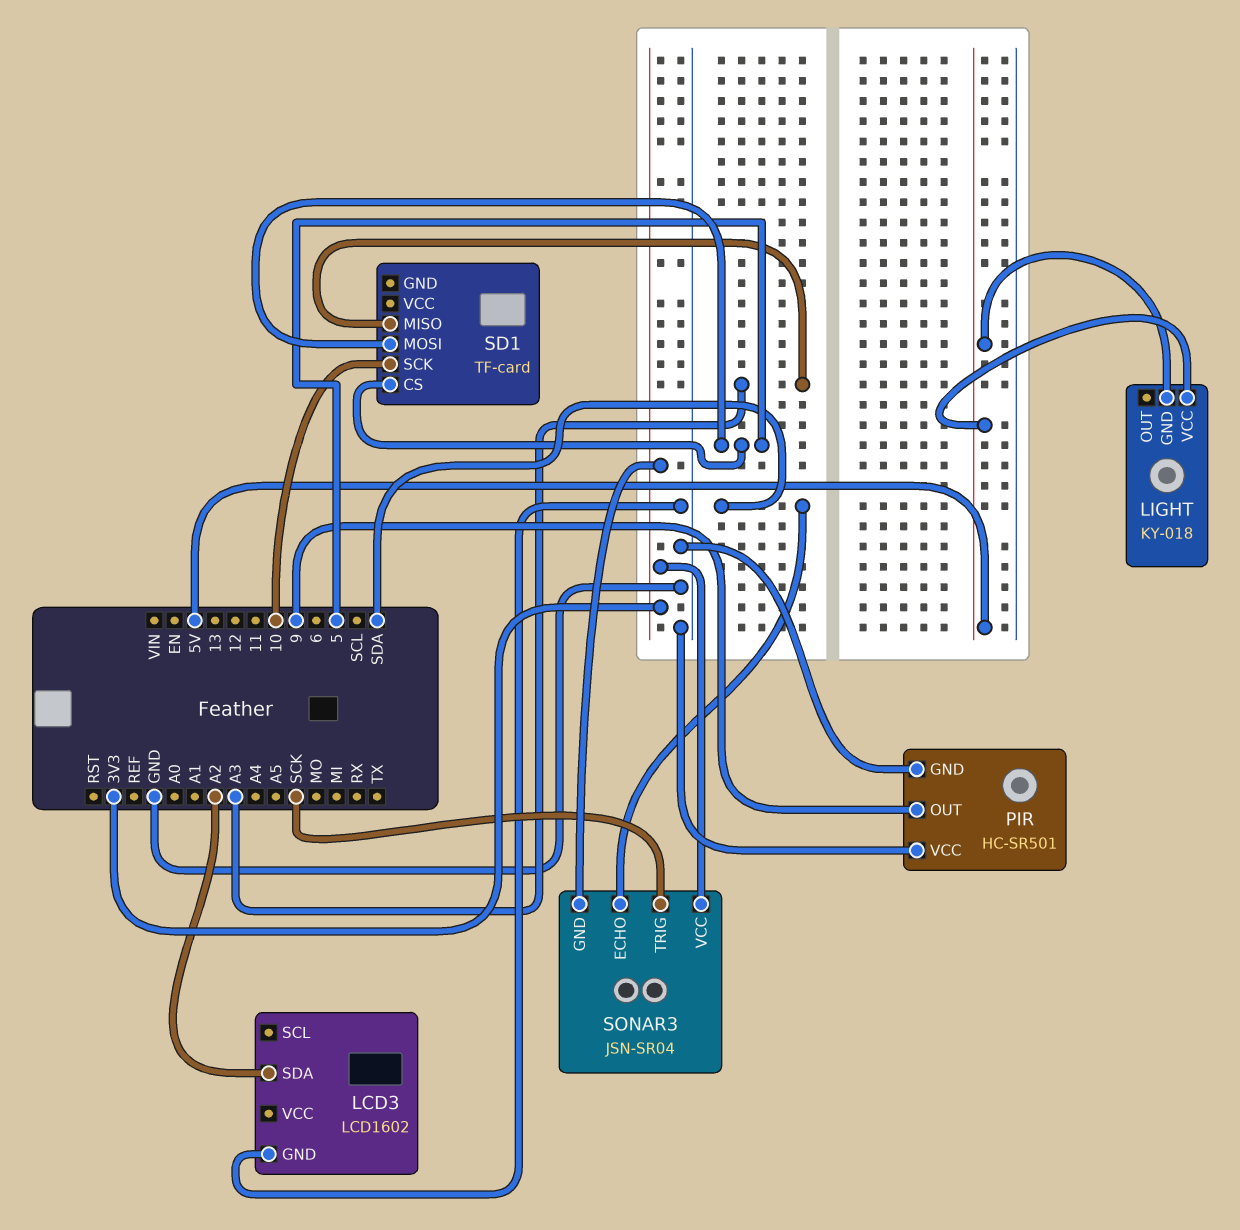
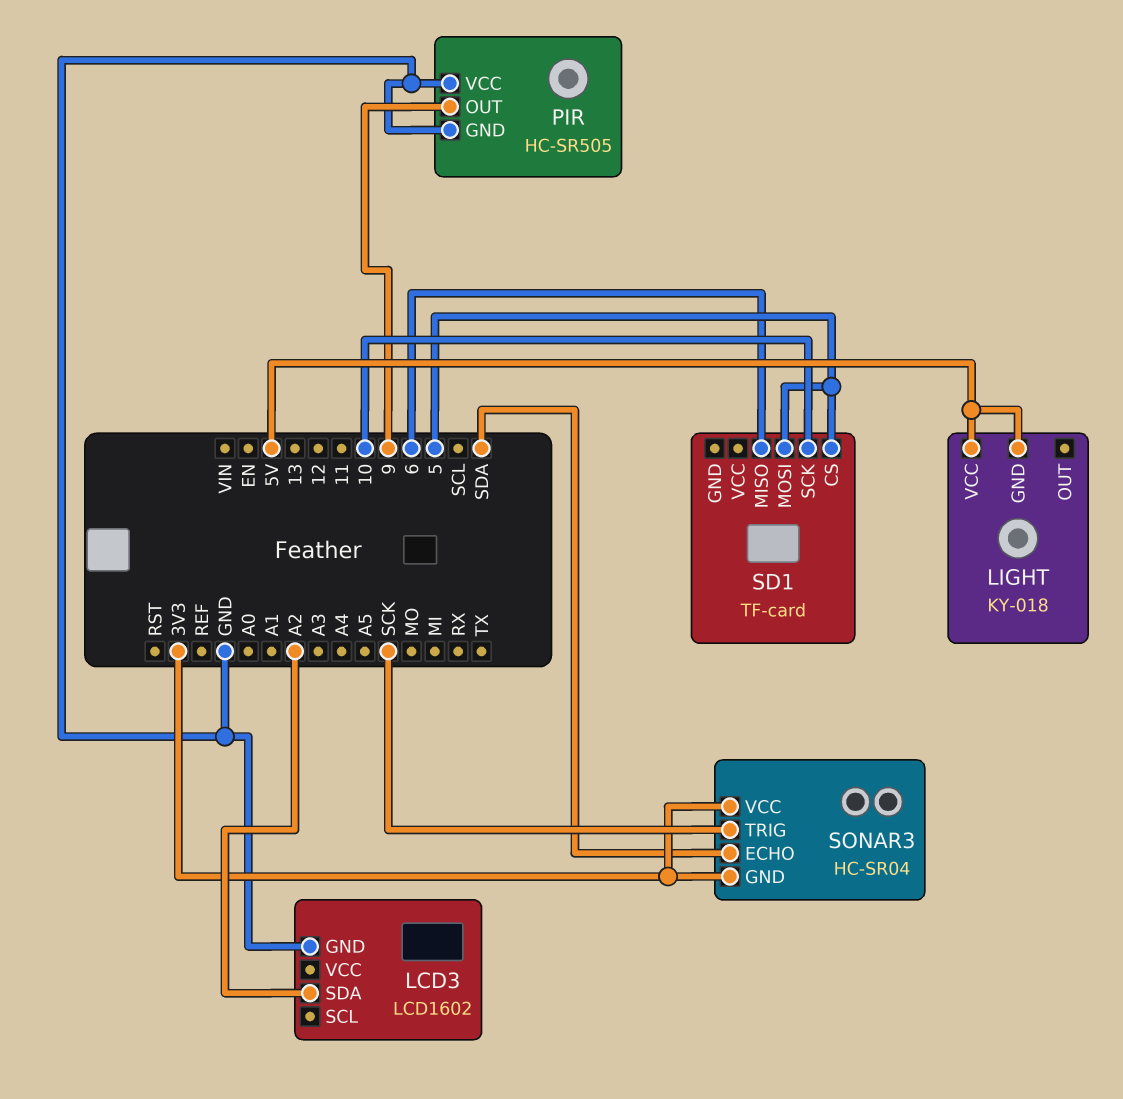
PIR: HC-SR501 -> HC-SR505
SD1 pin MISO: A3 -> 6
SONAR3: JSN-SR04 -> HC-SR04

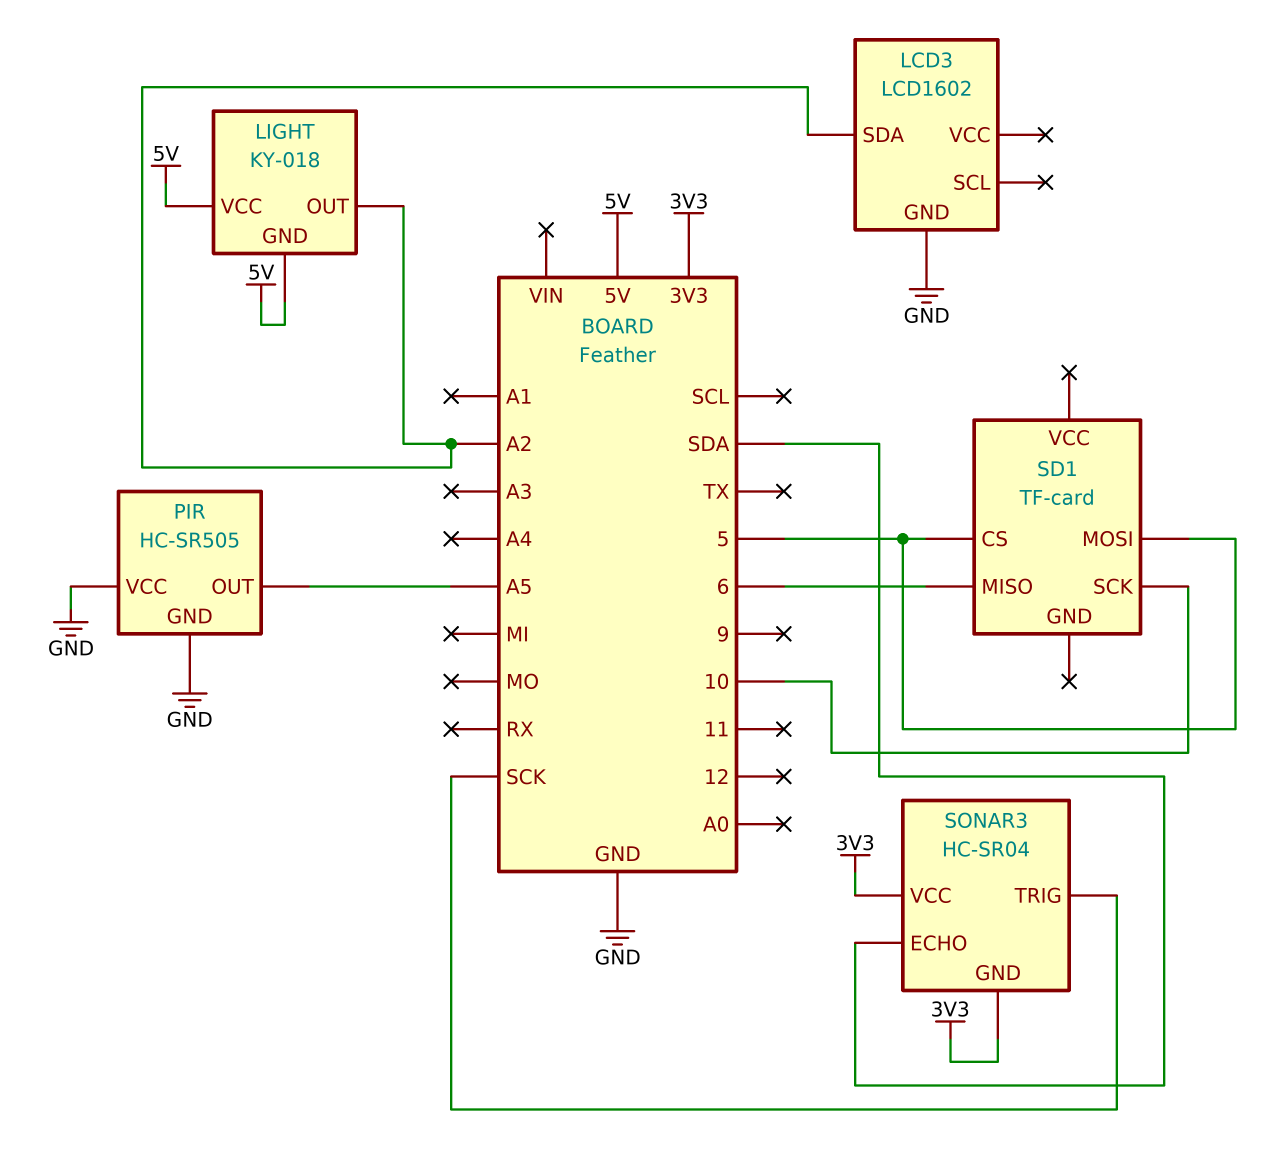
LIGHT pin OUT: none -> A2
PIR pin OUT: 9 -> A5

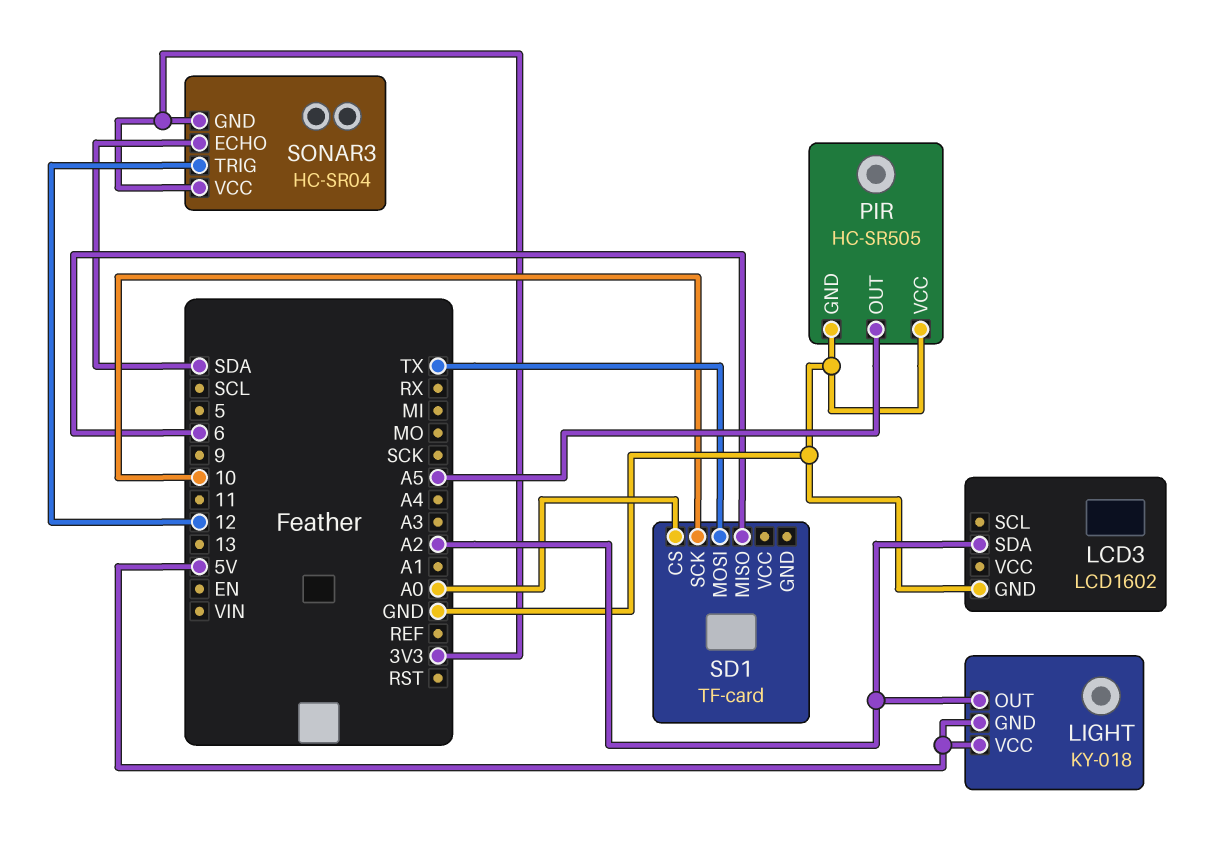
SD1 pin CS: 5 -> A0
SD1 pin MOSI: 5 -> TX
SONAR3 pin TRIG: SCK -> 12

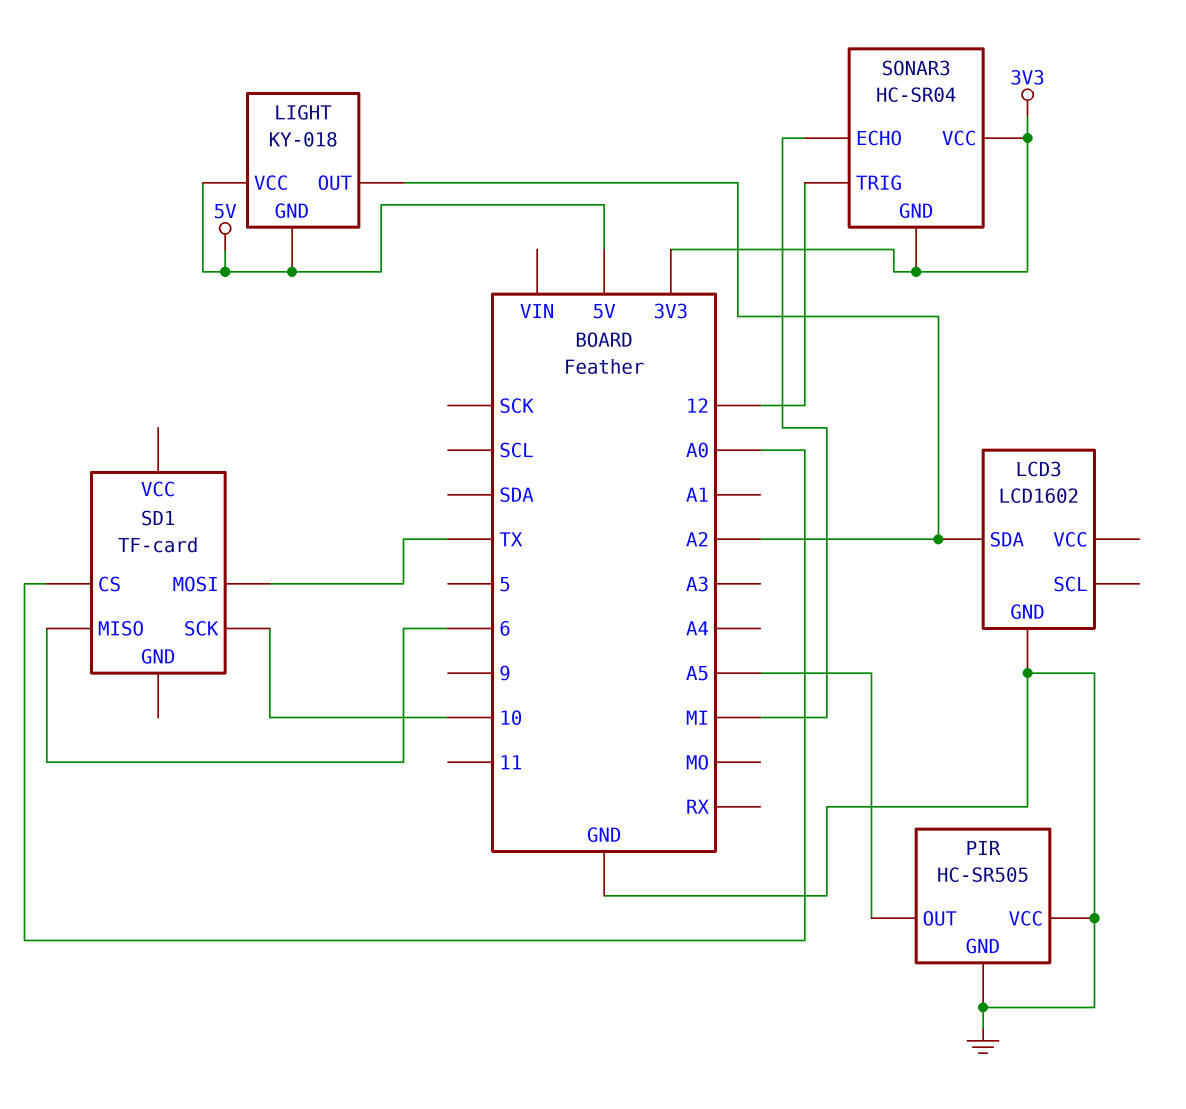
SONAR3 pin ECHO: SDA -> MI

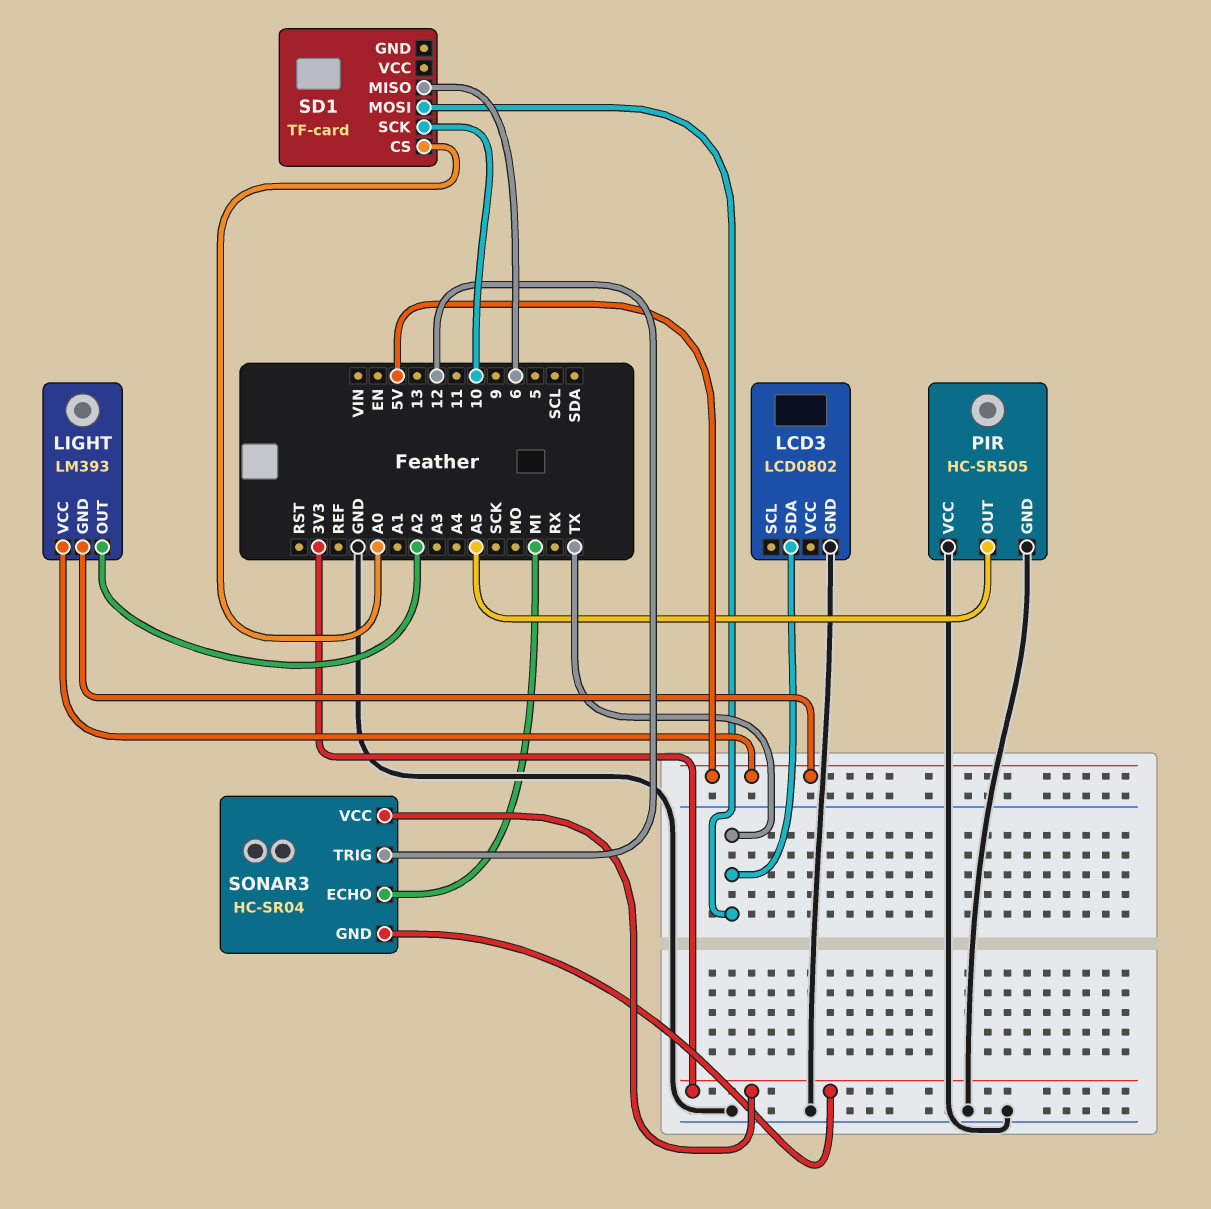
LCD3: LCD1602 -> LCD0802
LCD3 pin SDA: A2 -> TX
LIGHT: KY-018 -> LM393

